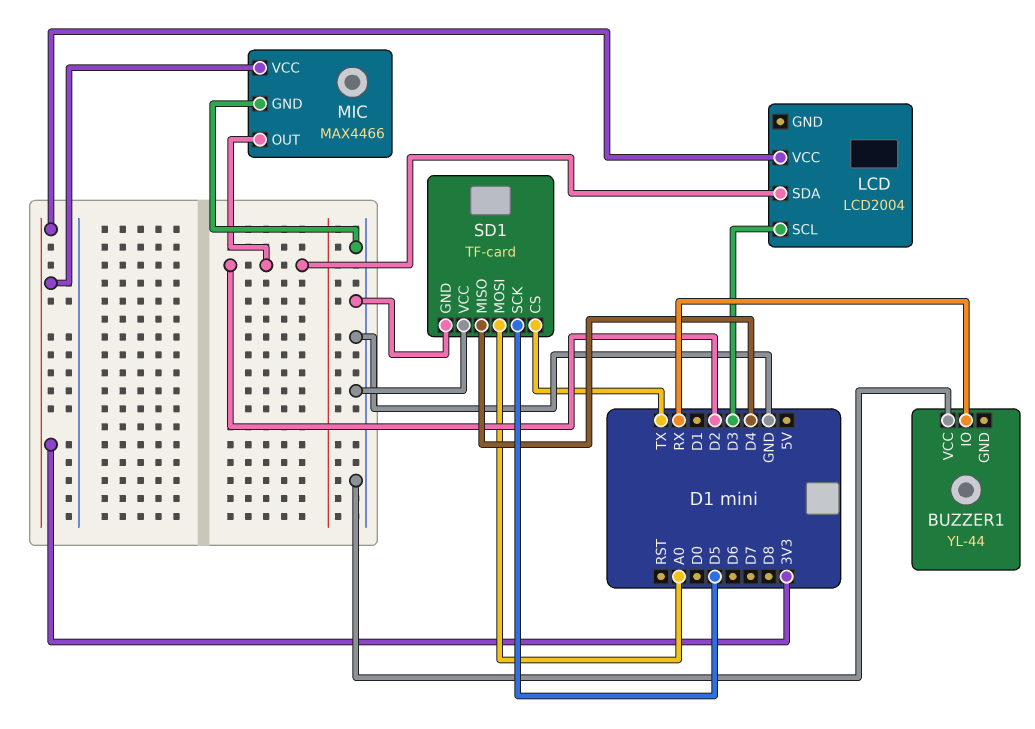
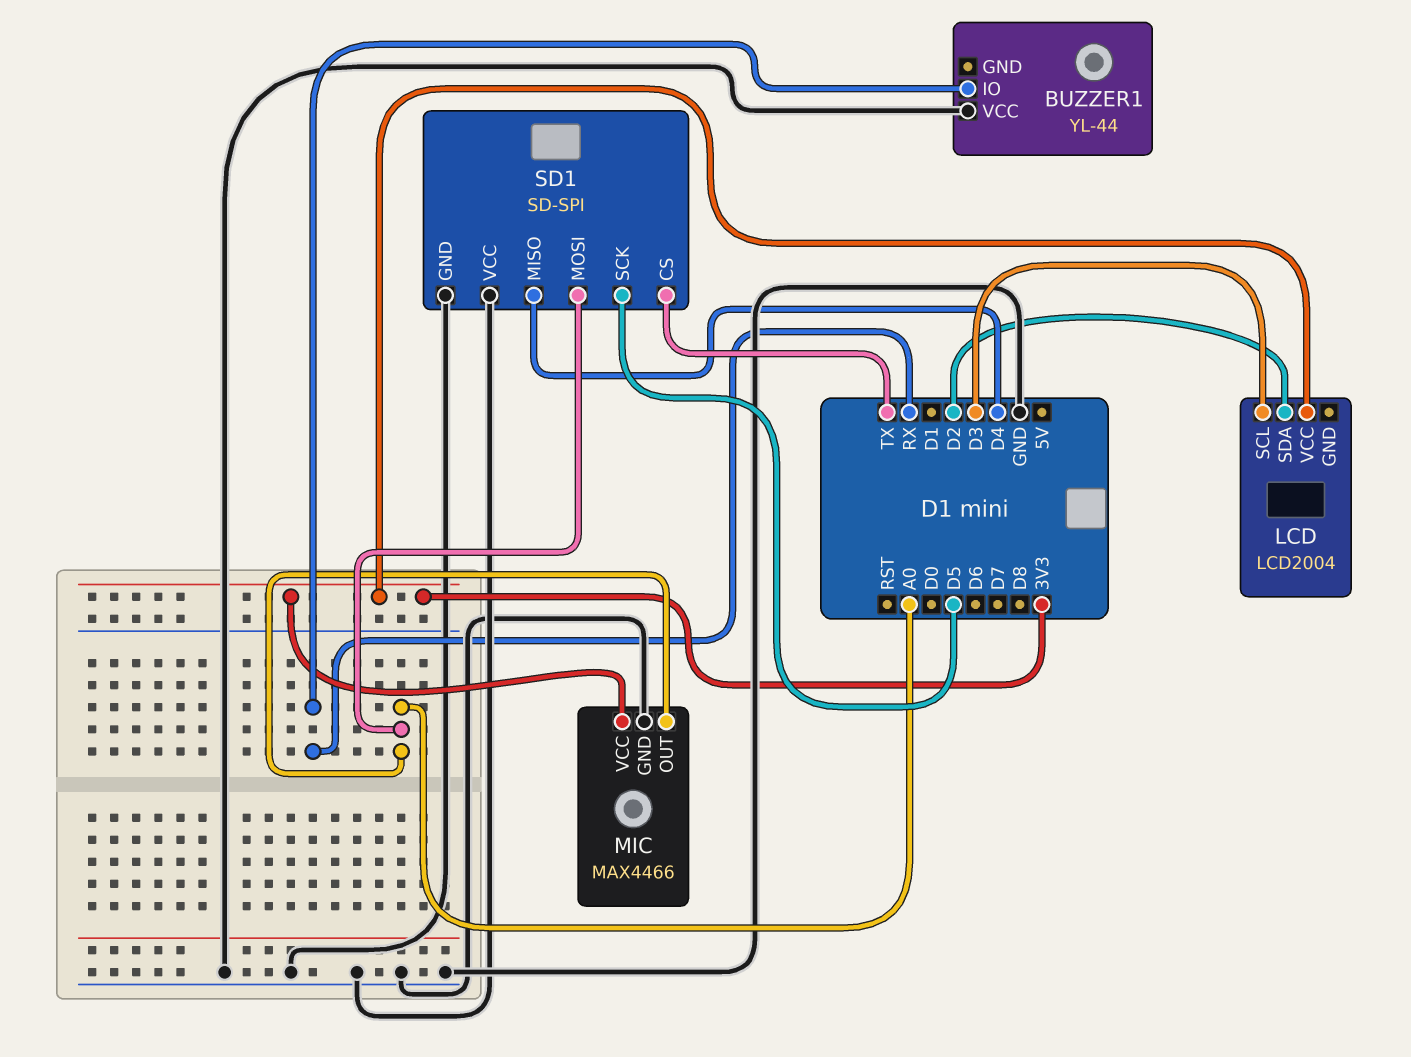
MIC pin OUT: D2 -> A0
SD1: TF-card -> SD-SPI

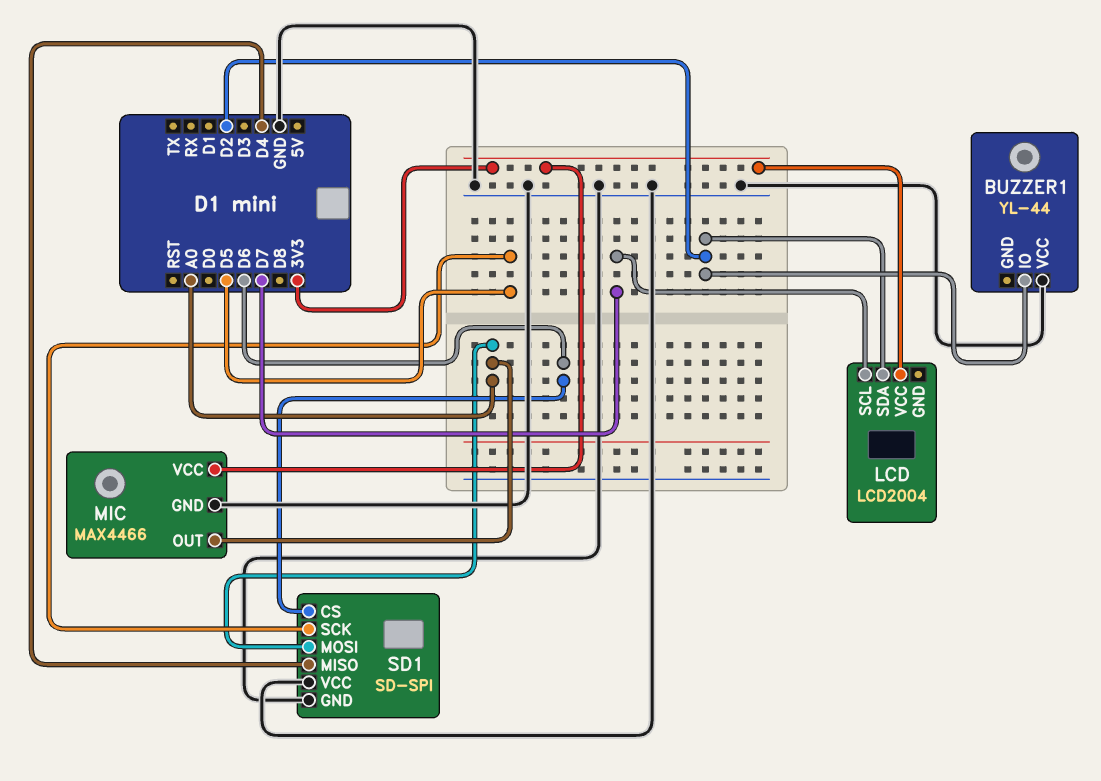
BUZZER1 pin IO: RX -> D2
LCD pin SCL: D3 -> D7
SD1 pin CS: TX -> D6

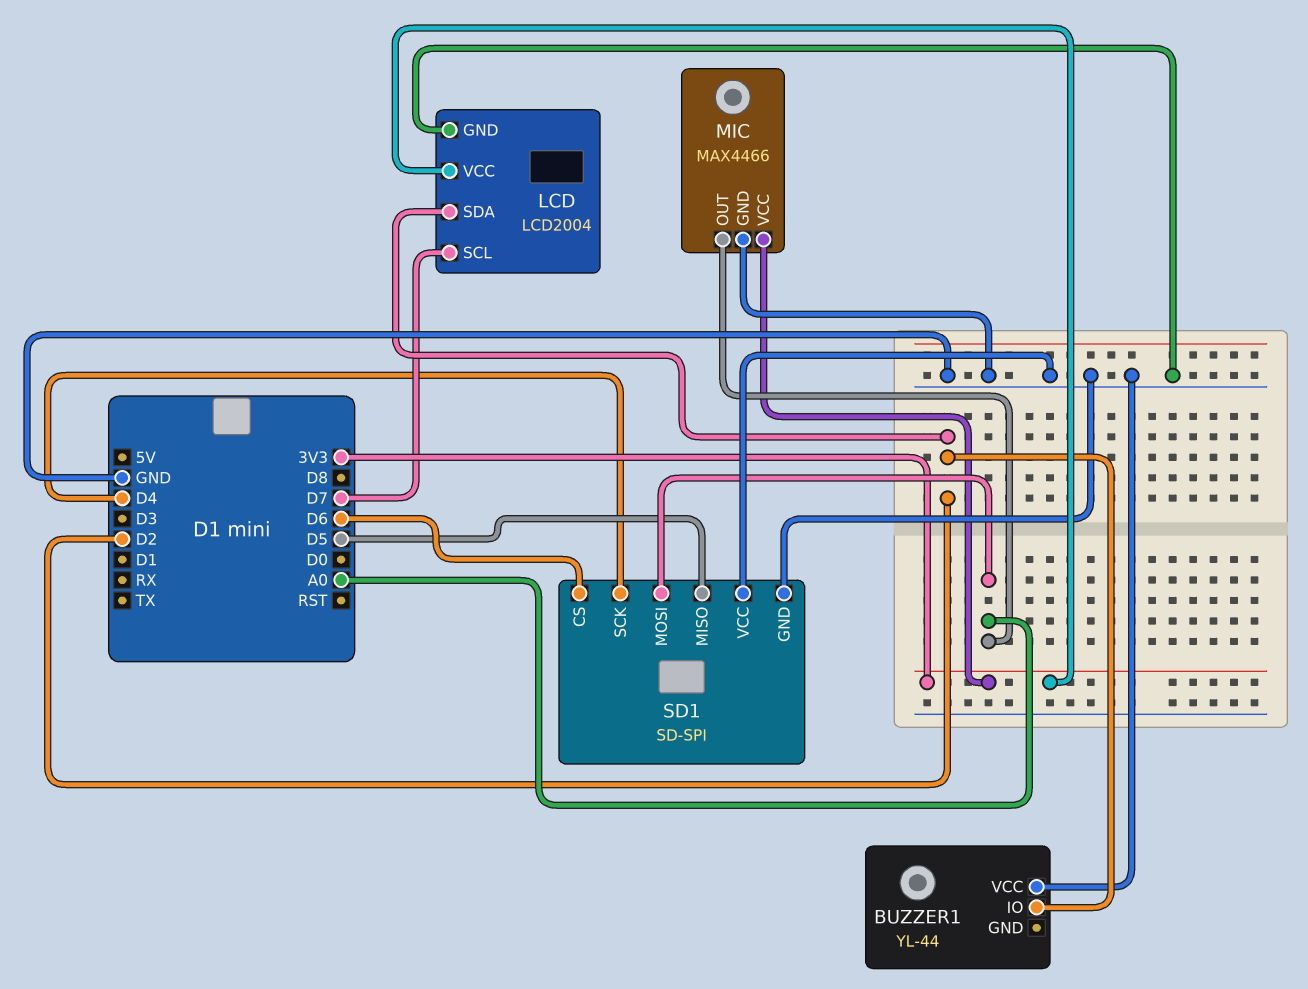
LCD pin GND: none -> GND
SD1 pin MISO: D4 -> D5
SD1 pin SCK: D5 -> D4

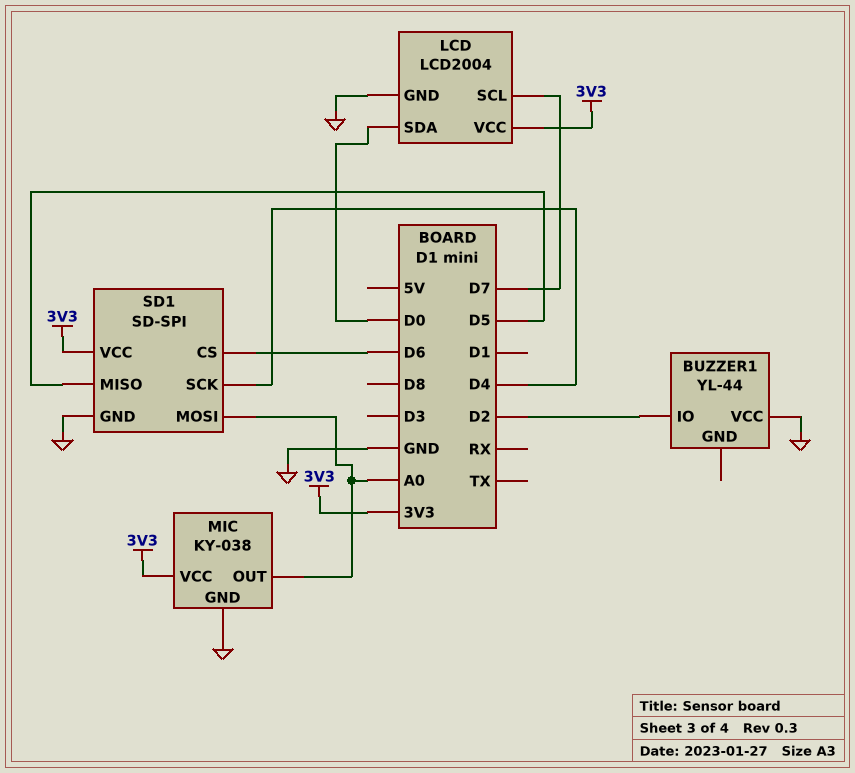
LCD pin SDA: D2 -> D0
MIC: MAX4466 -> KY-038
SD1 pin VCC: GND -> 3V3

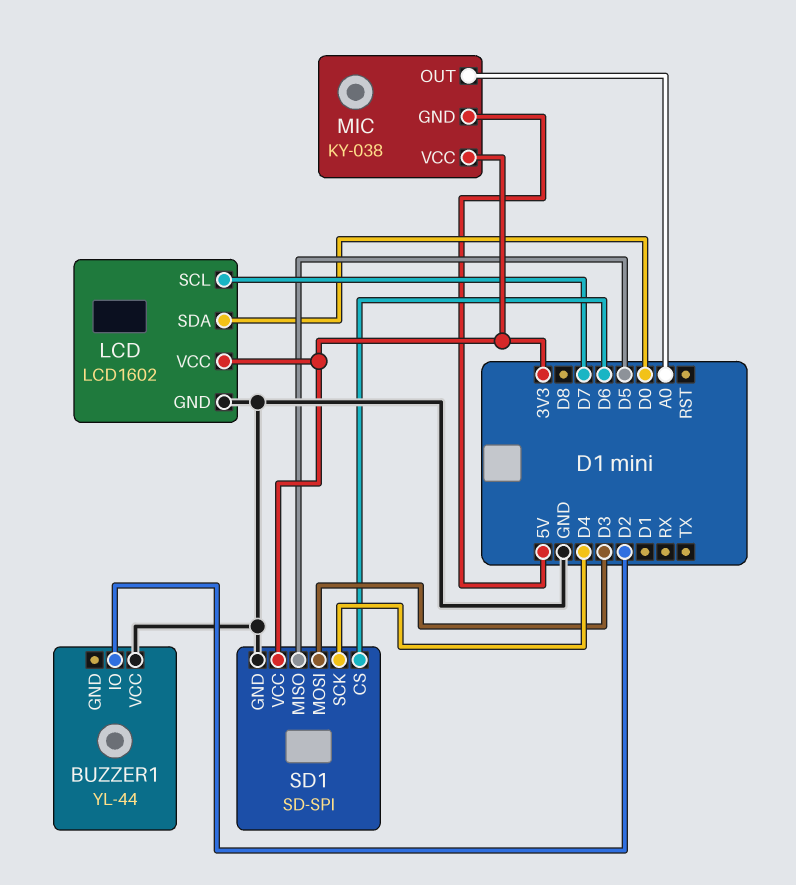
LCD: LCD2004 -> LCD1602
MIC pin GND: GND -> 5V
SD1 pin MOSI: A0 -> D3

